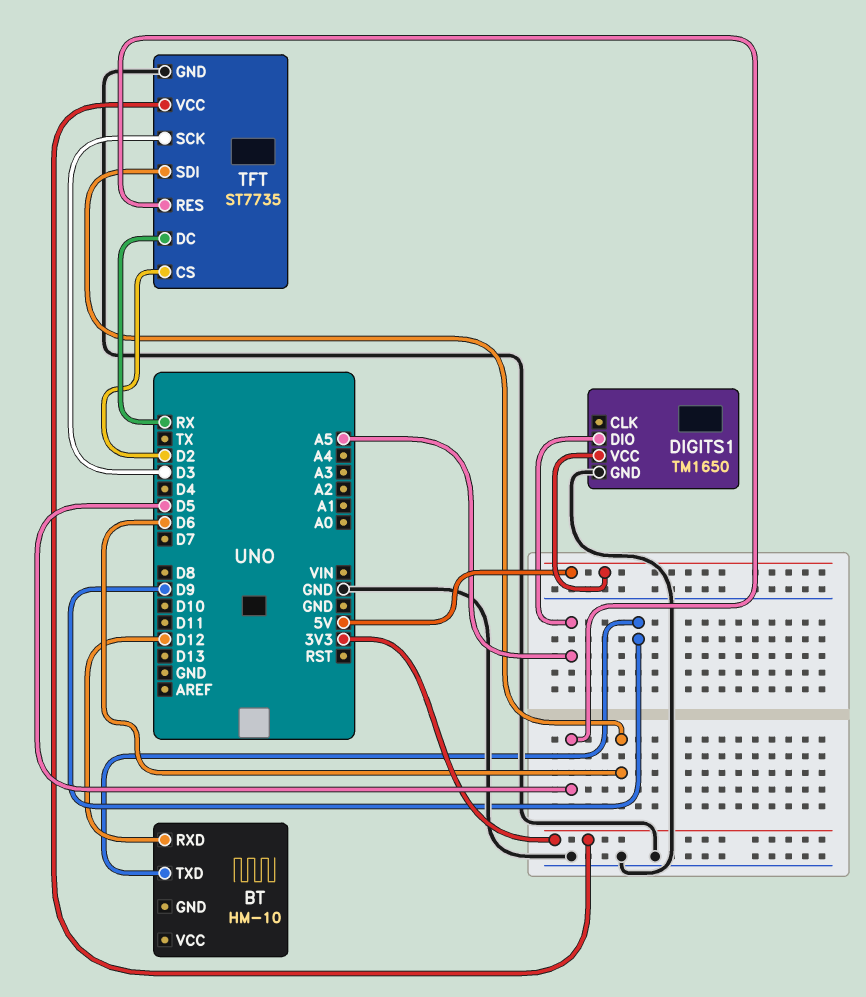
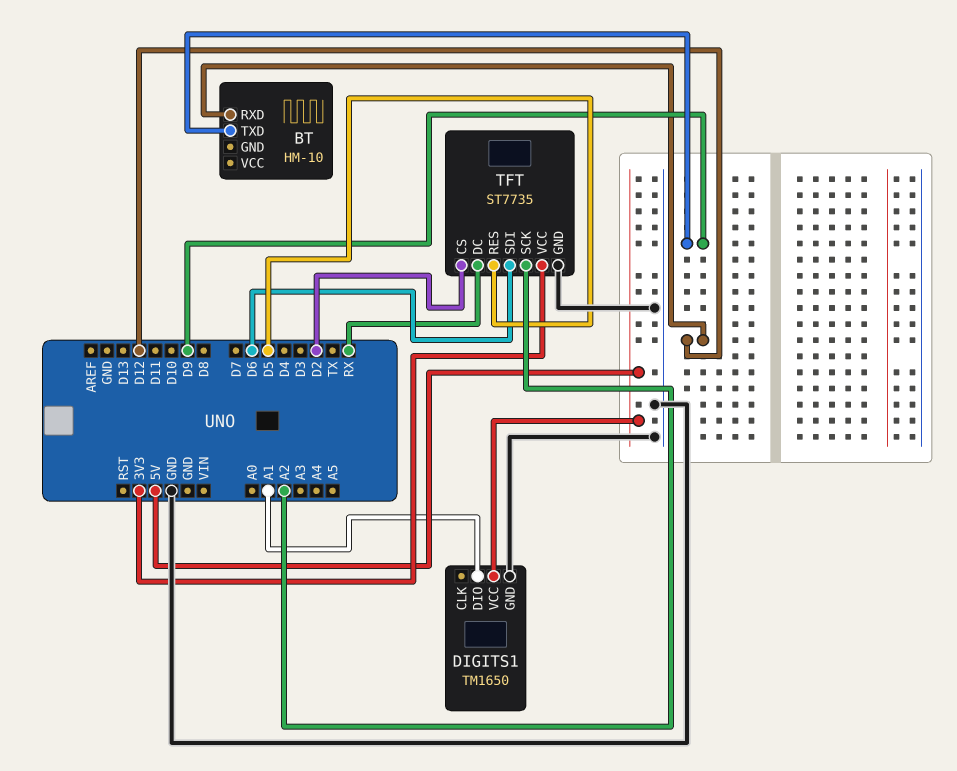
DIGITS1 pin DIO: A5 -> A1
TFT pin SCK: D3 -> A2

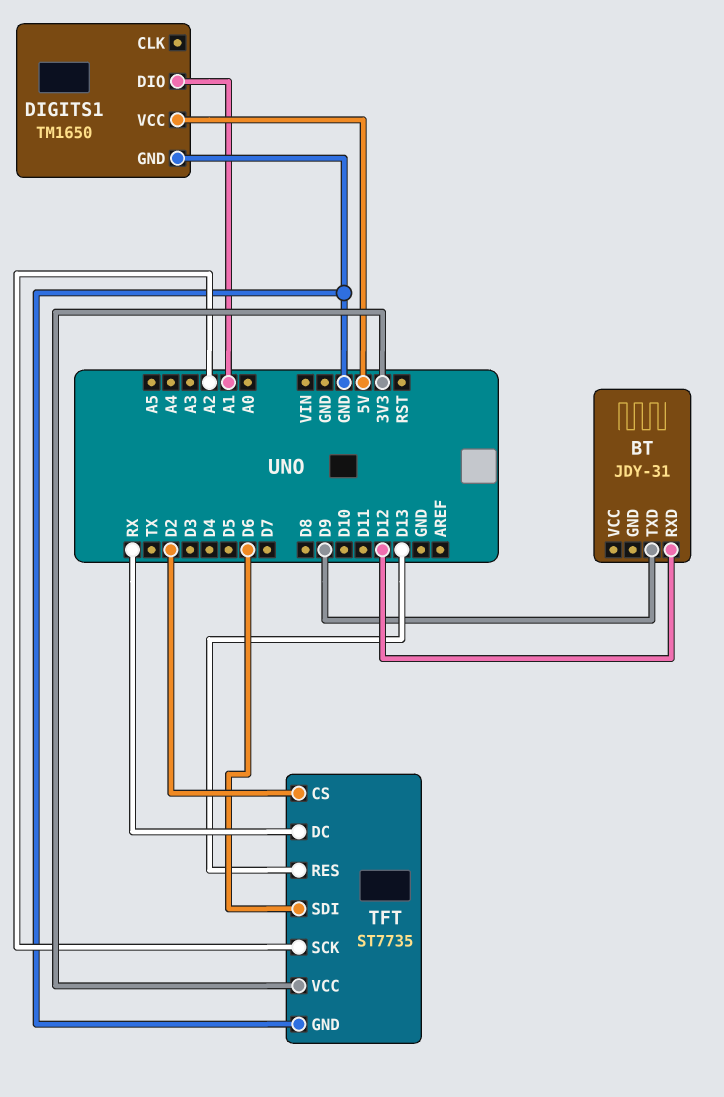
BT: HM-10 -> JDY-31
TFT pin RES: D5 -> D13

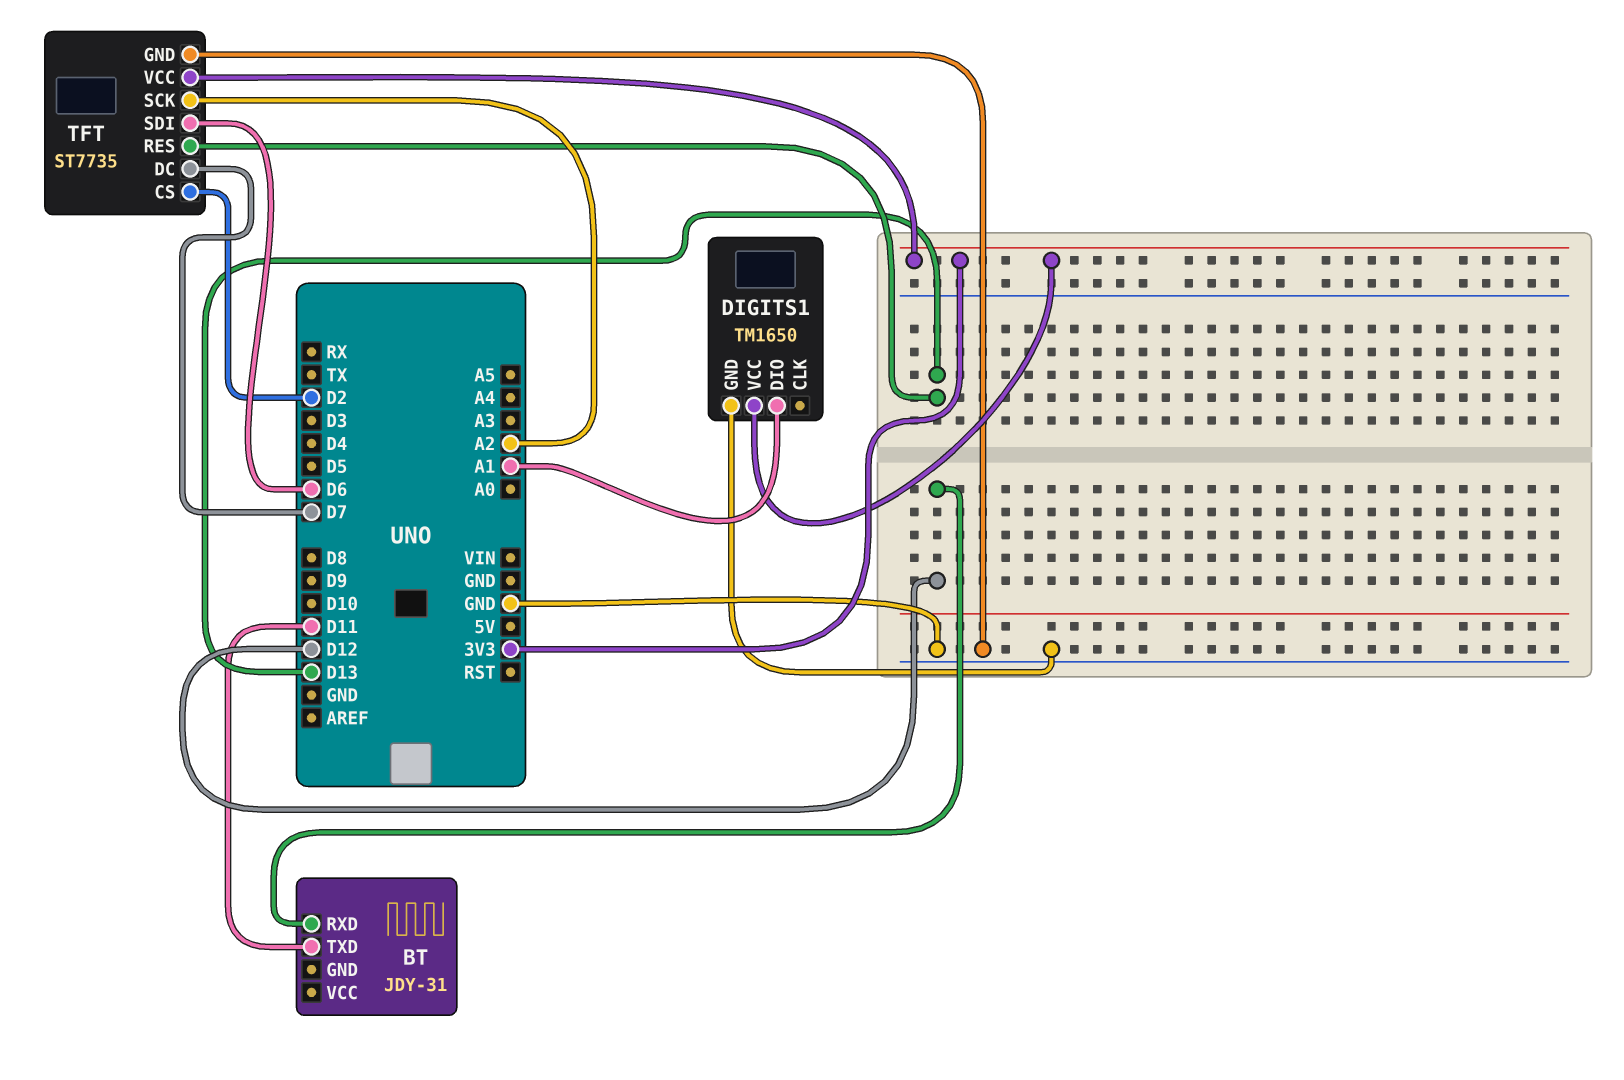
BT pin TXD: D9 -> D11
DIGITS1 pin VCC: 5V -> 3V3
TFT pin DC: RX -> D7

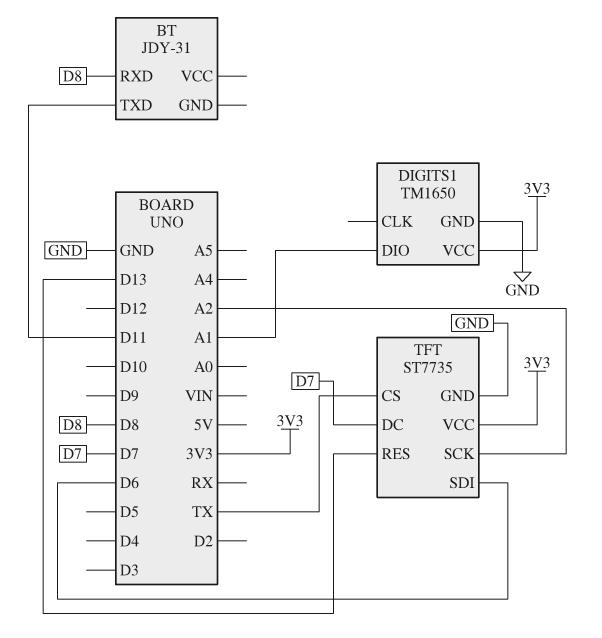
BT pin RXD: D12 -> D8
TFT pin CS: D2 -> TX

